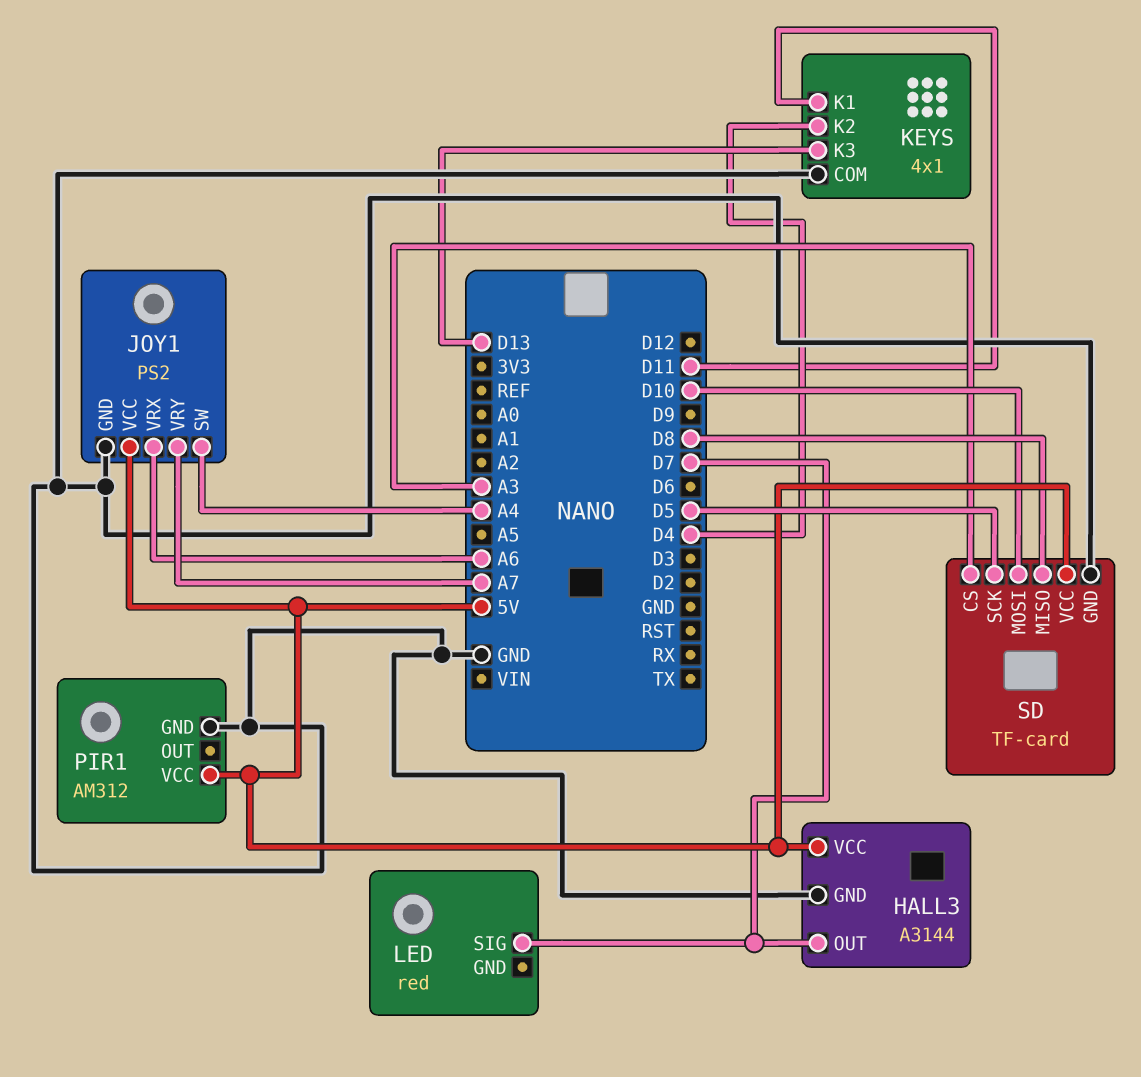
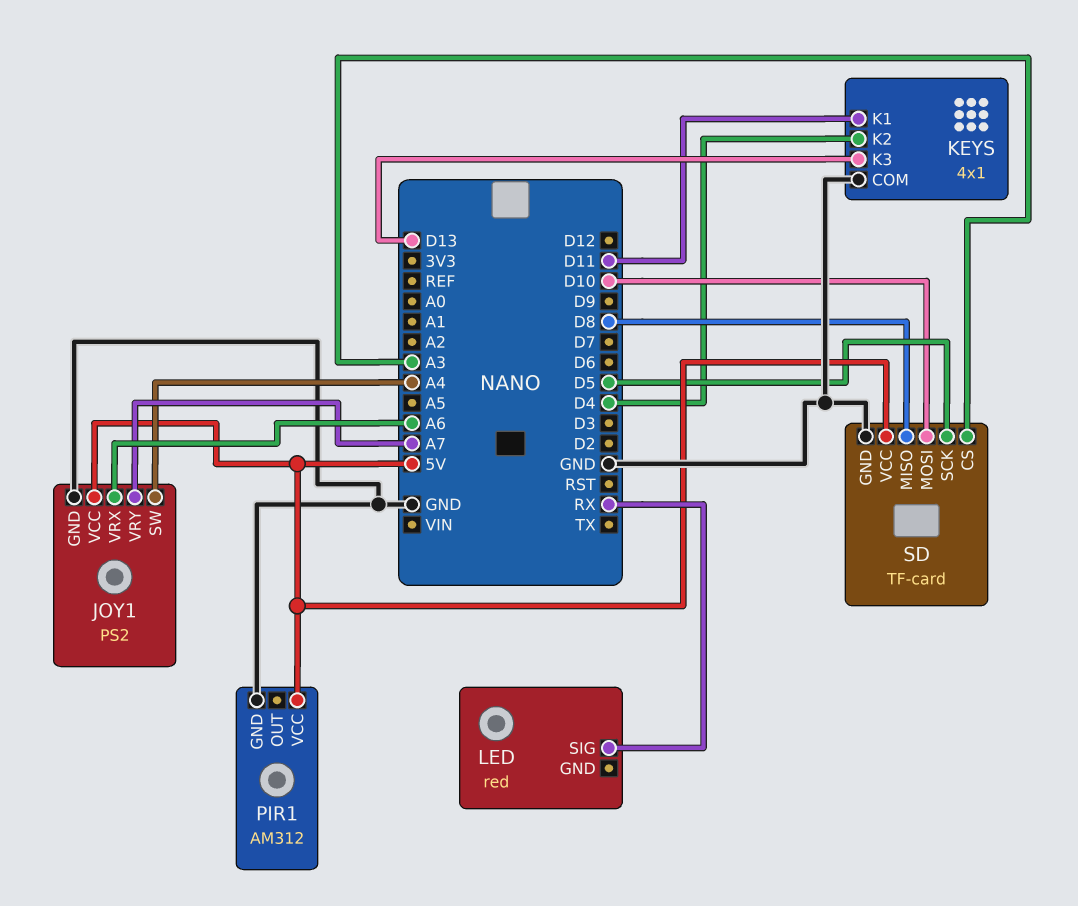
HALL3: A3144 -> none
HALL3 pin GND: GND -> none
HALL3 pin OUT: D7 -> none
HALL3 pin VCC: 5V -> none
LED pin SIG: D7 -> RX

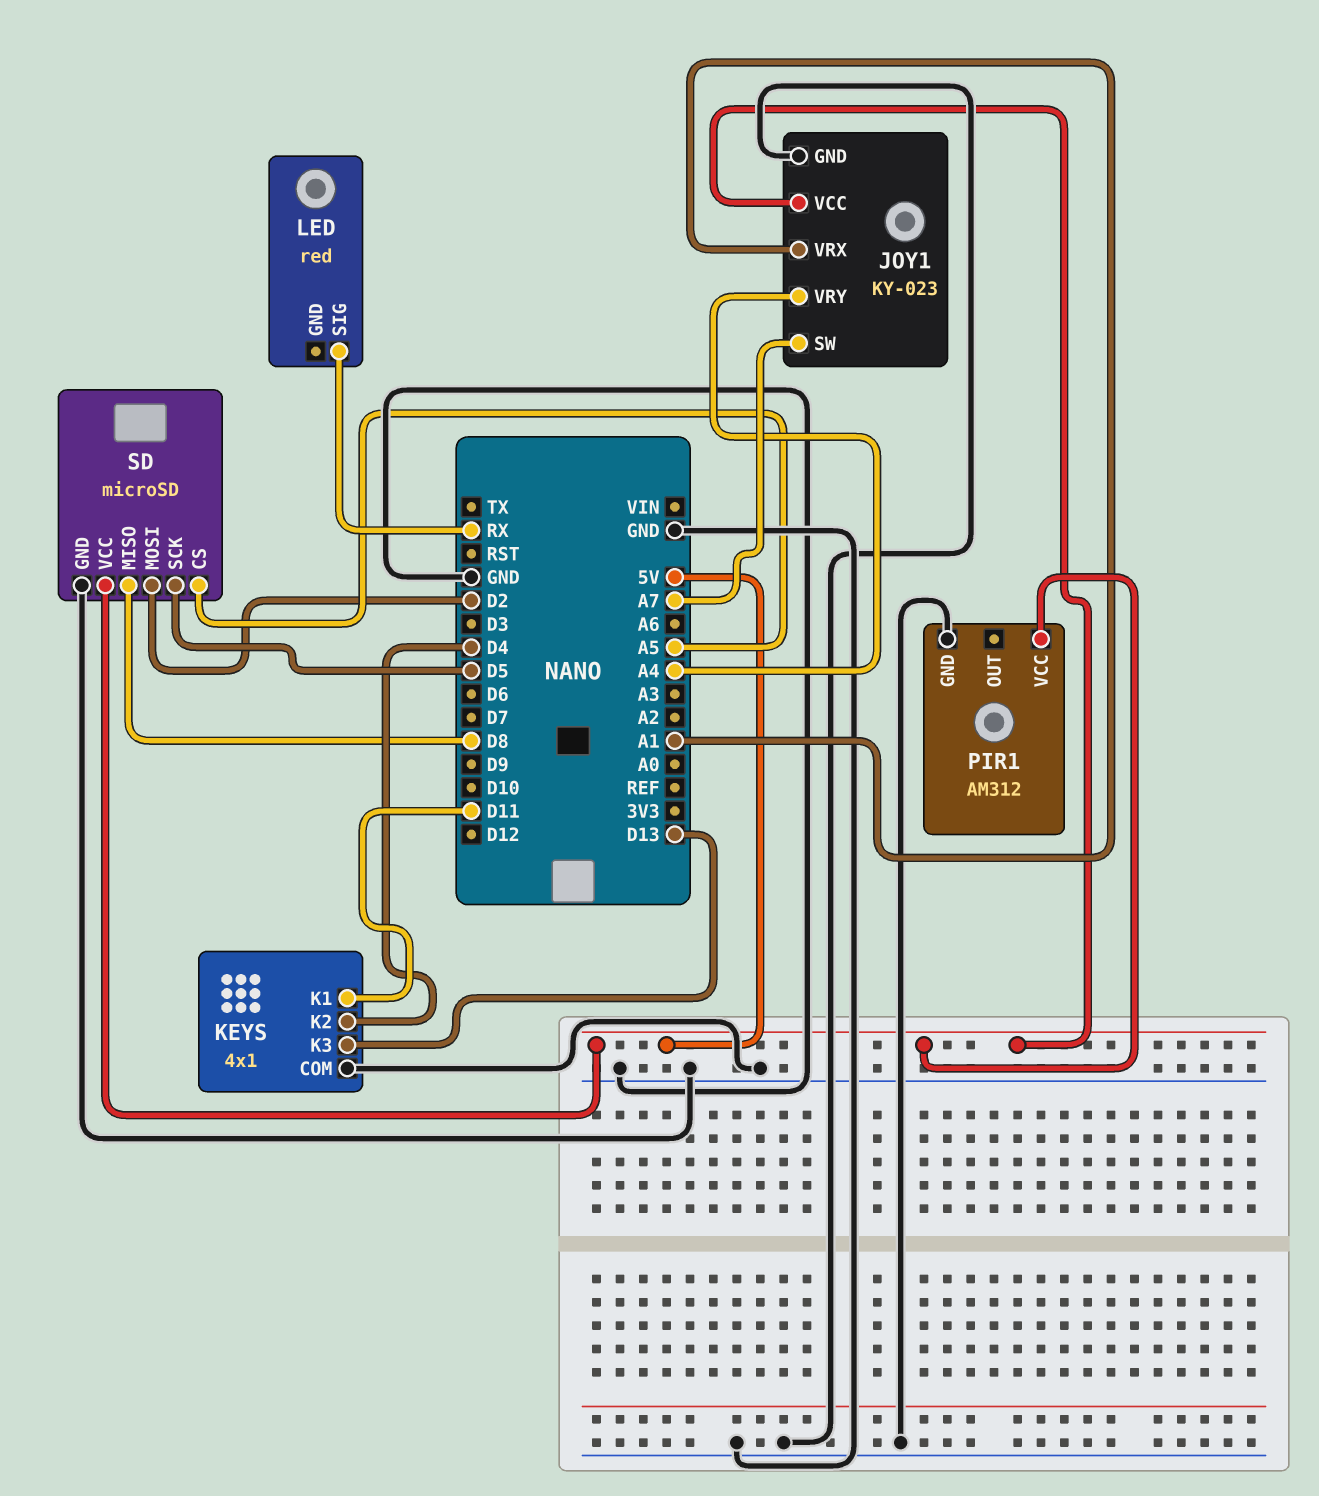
JOY1: PS2 -> KY-023
JOY1 pin SW: A4 -> A7
JOY1 pin VRX: A6 -> A1
JOY1 pin VRY: A7 -> A4
SD: TF-card -> microSD
SD pin CS: A3 -> A5
SD pin MOSI: D10 -> D2

